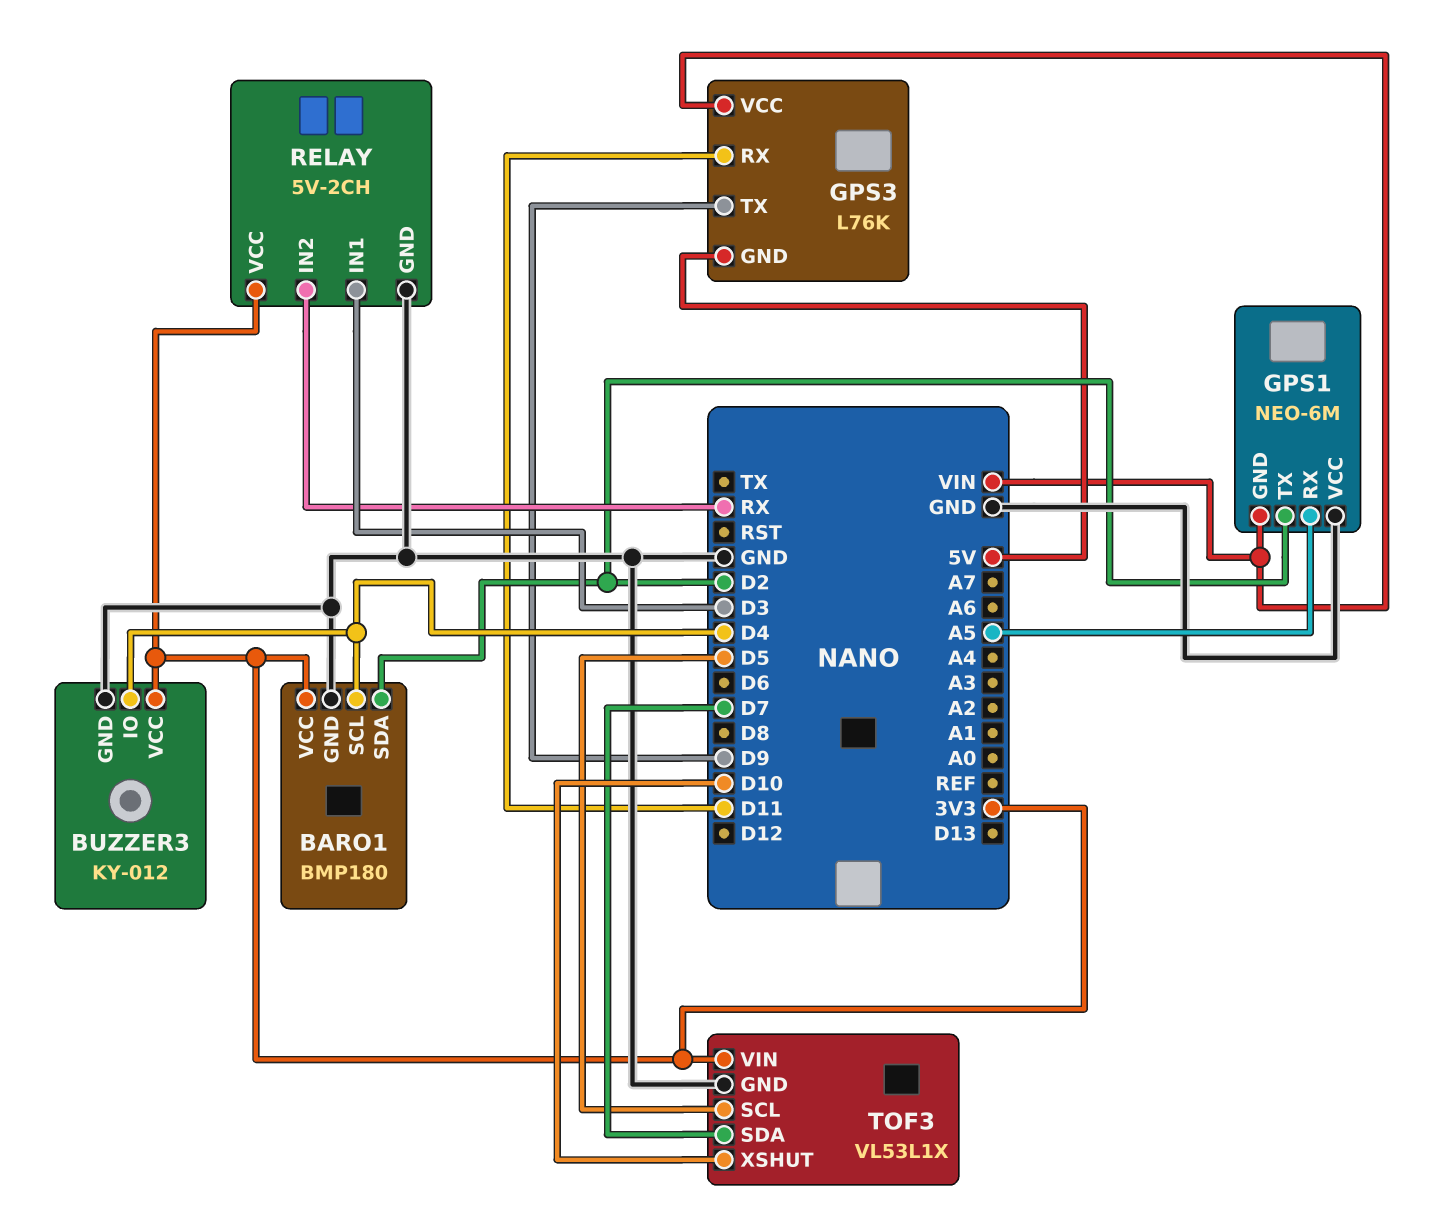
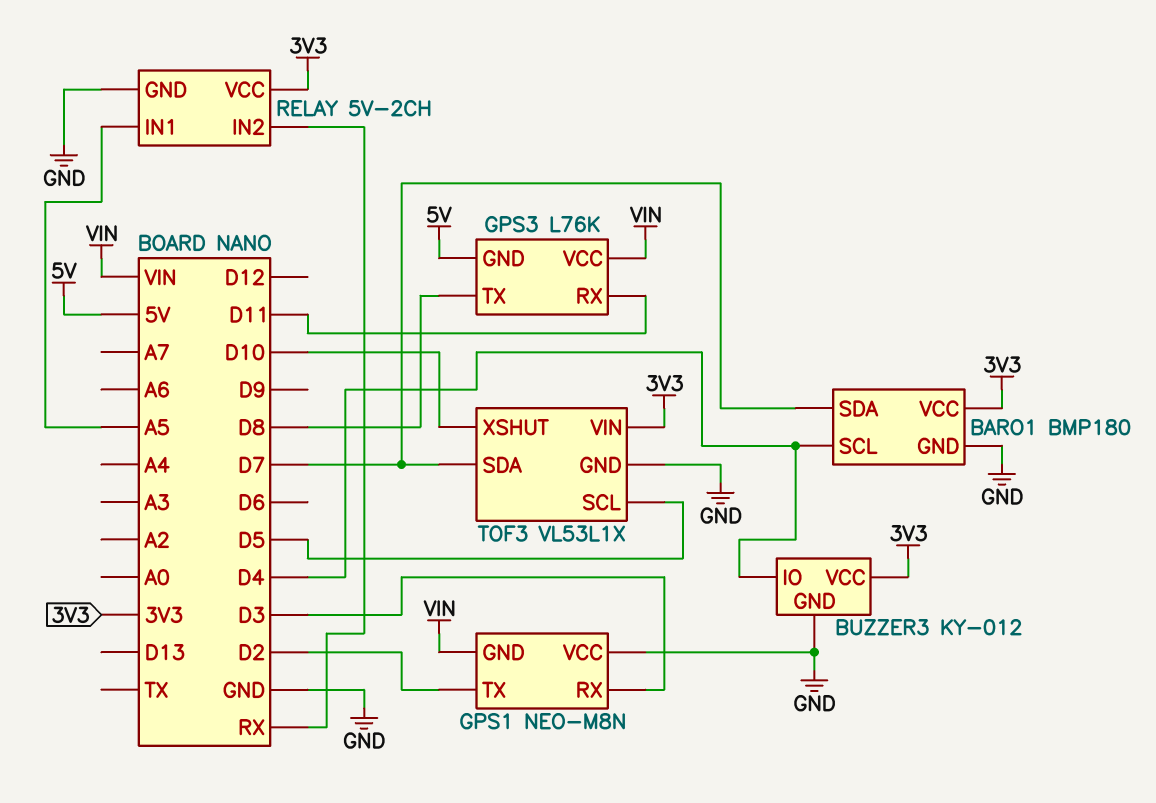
BARO1 pin SDA: D2 -> D7
GPS1: NEO-6M -> NEO-M8N
GPS1 pin RX: A5 -> D3
GPS3 pin TX: D9 -> D8
RELAY pin IN1: D3 -> A5

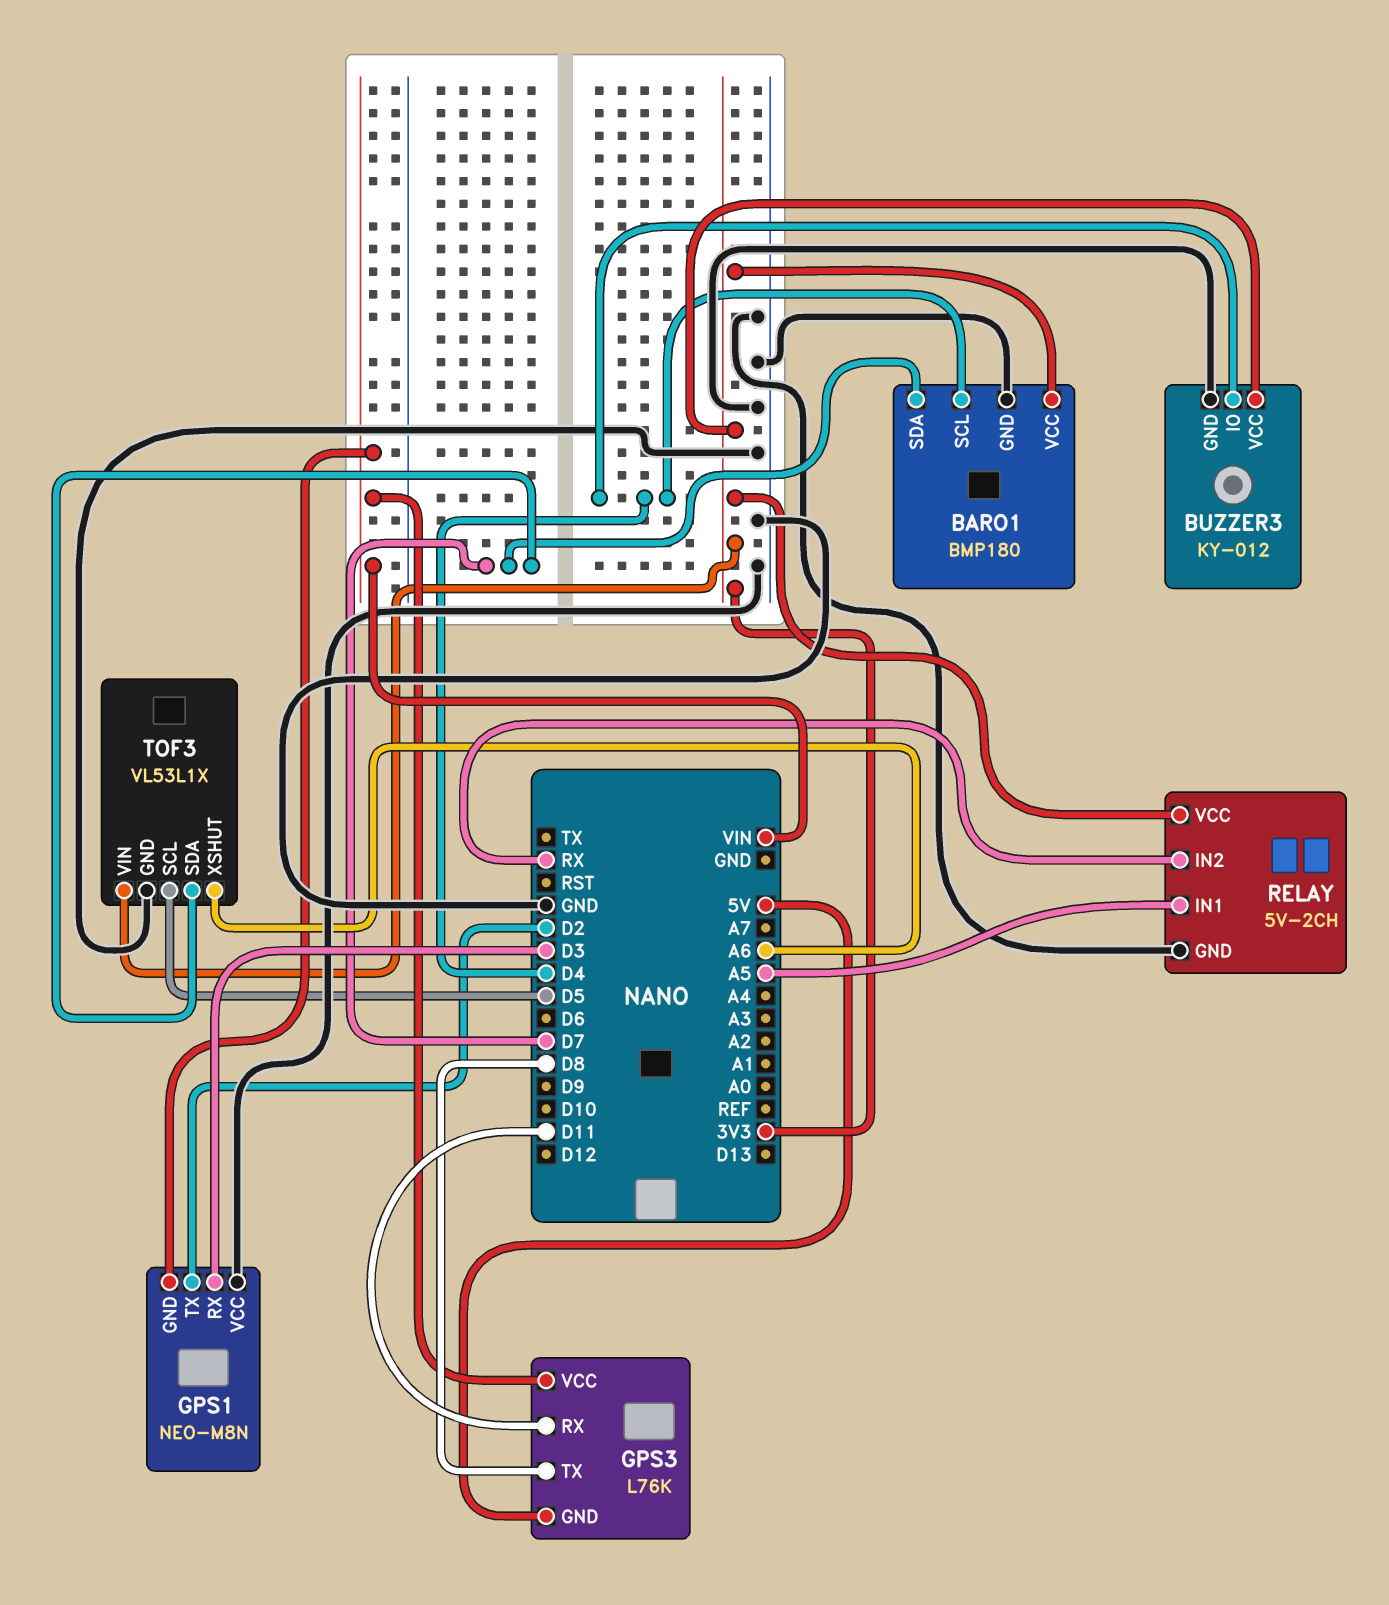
TOF3 pin XSHUT: D10 -> A6

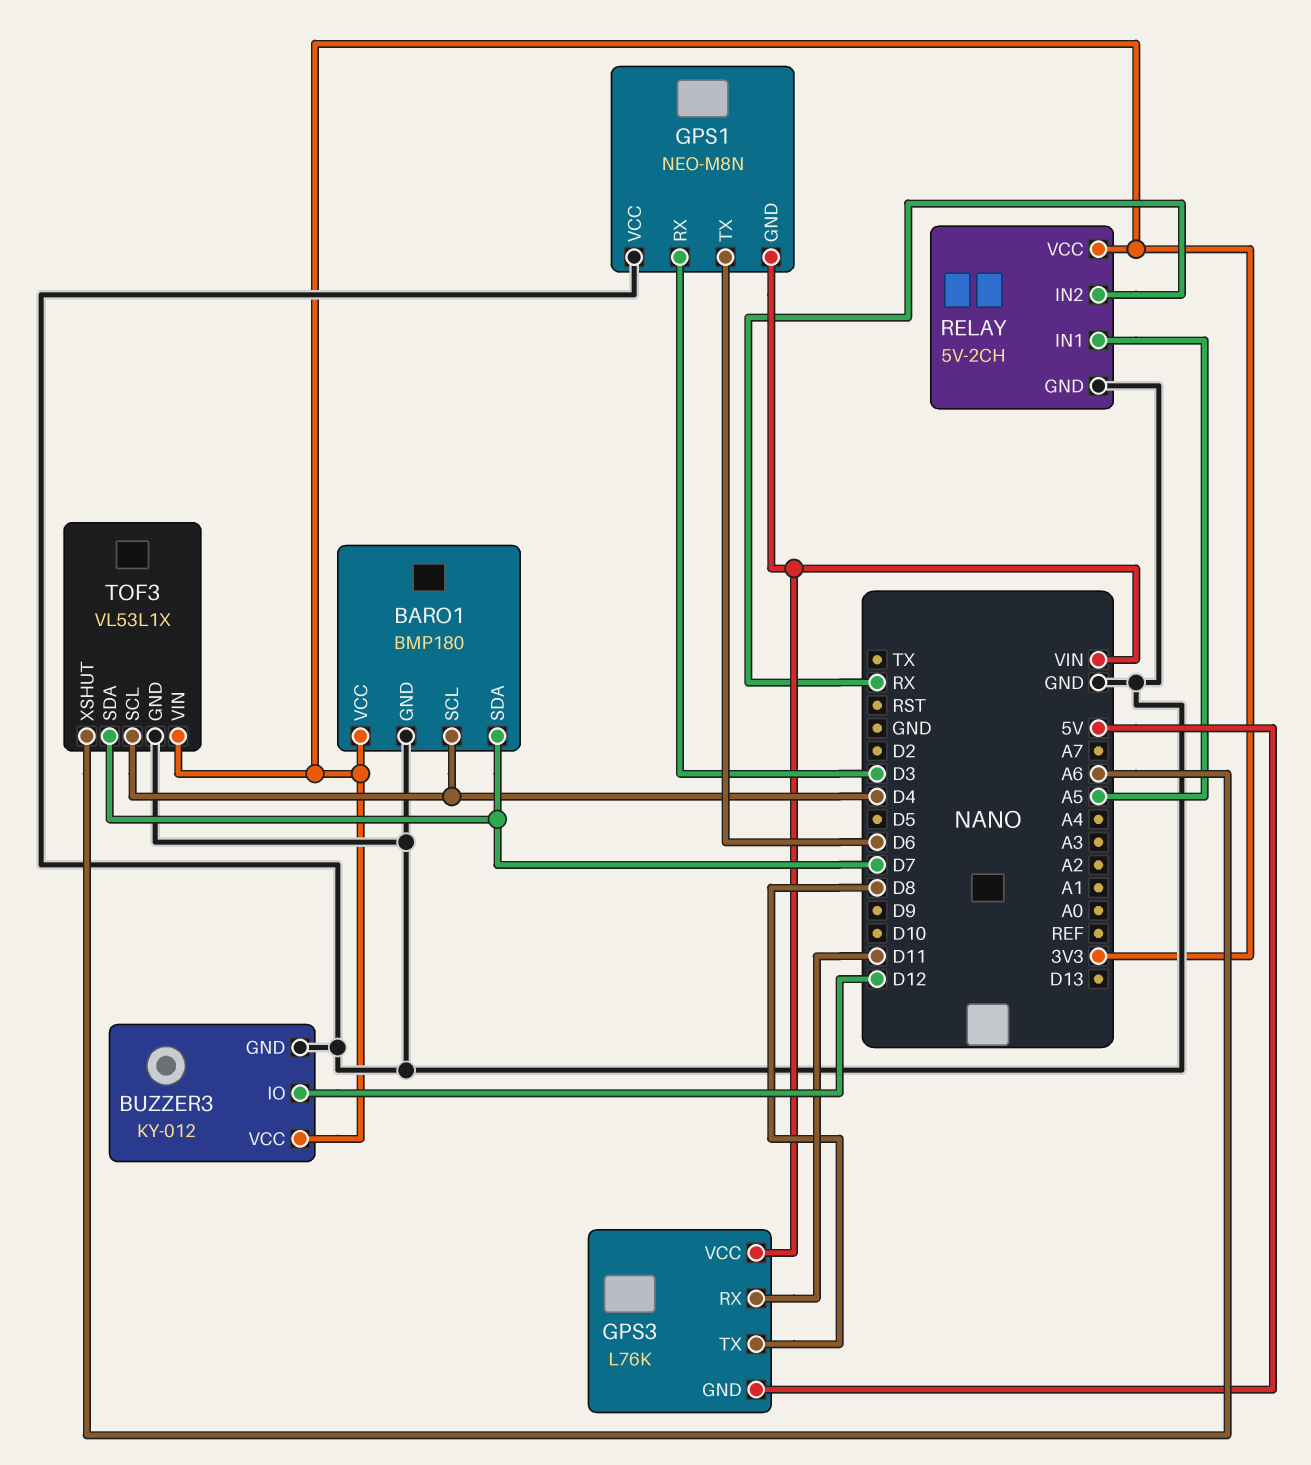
BUZZER3 pin IO: D4 -> D12
GPS1 pin TX: D2 -> D6
TOF3 pin SCL: D5 -> D4

